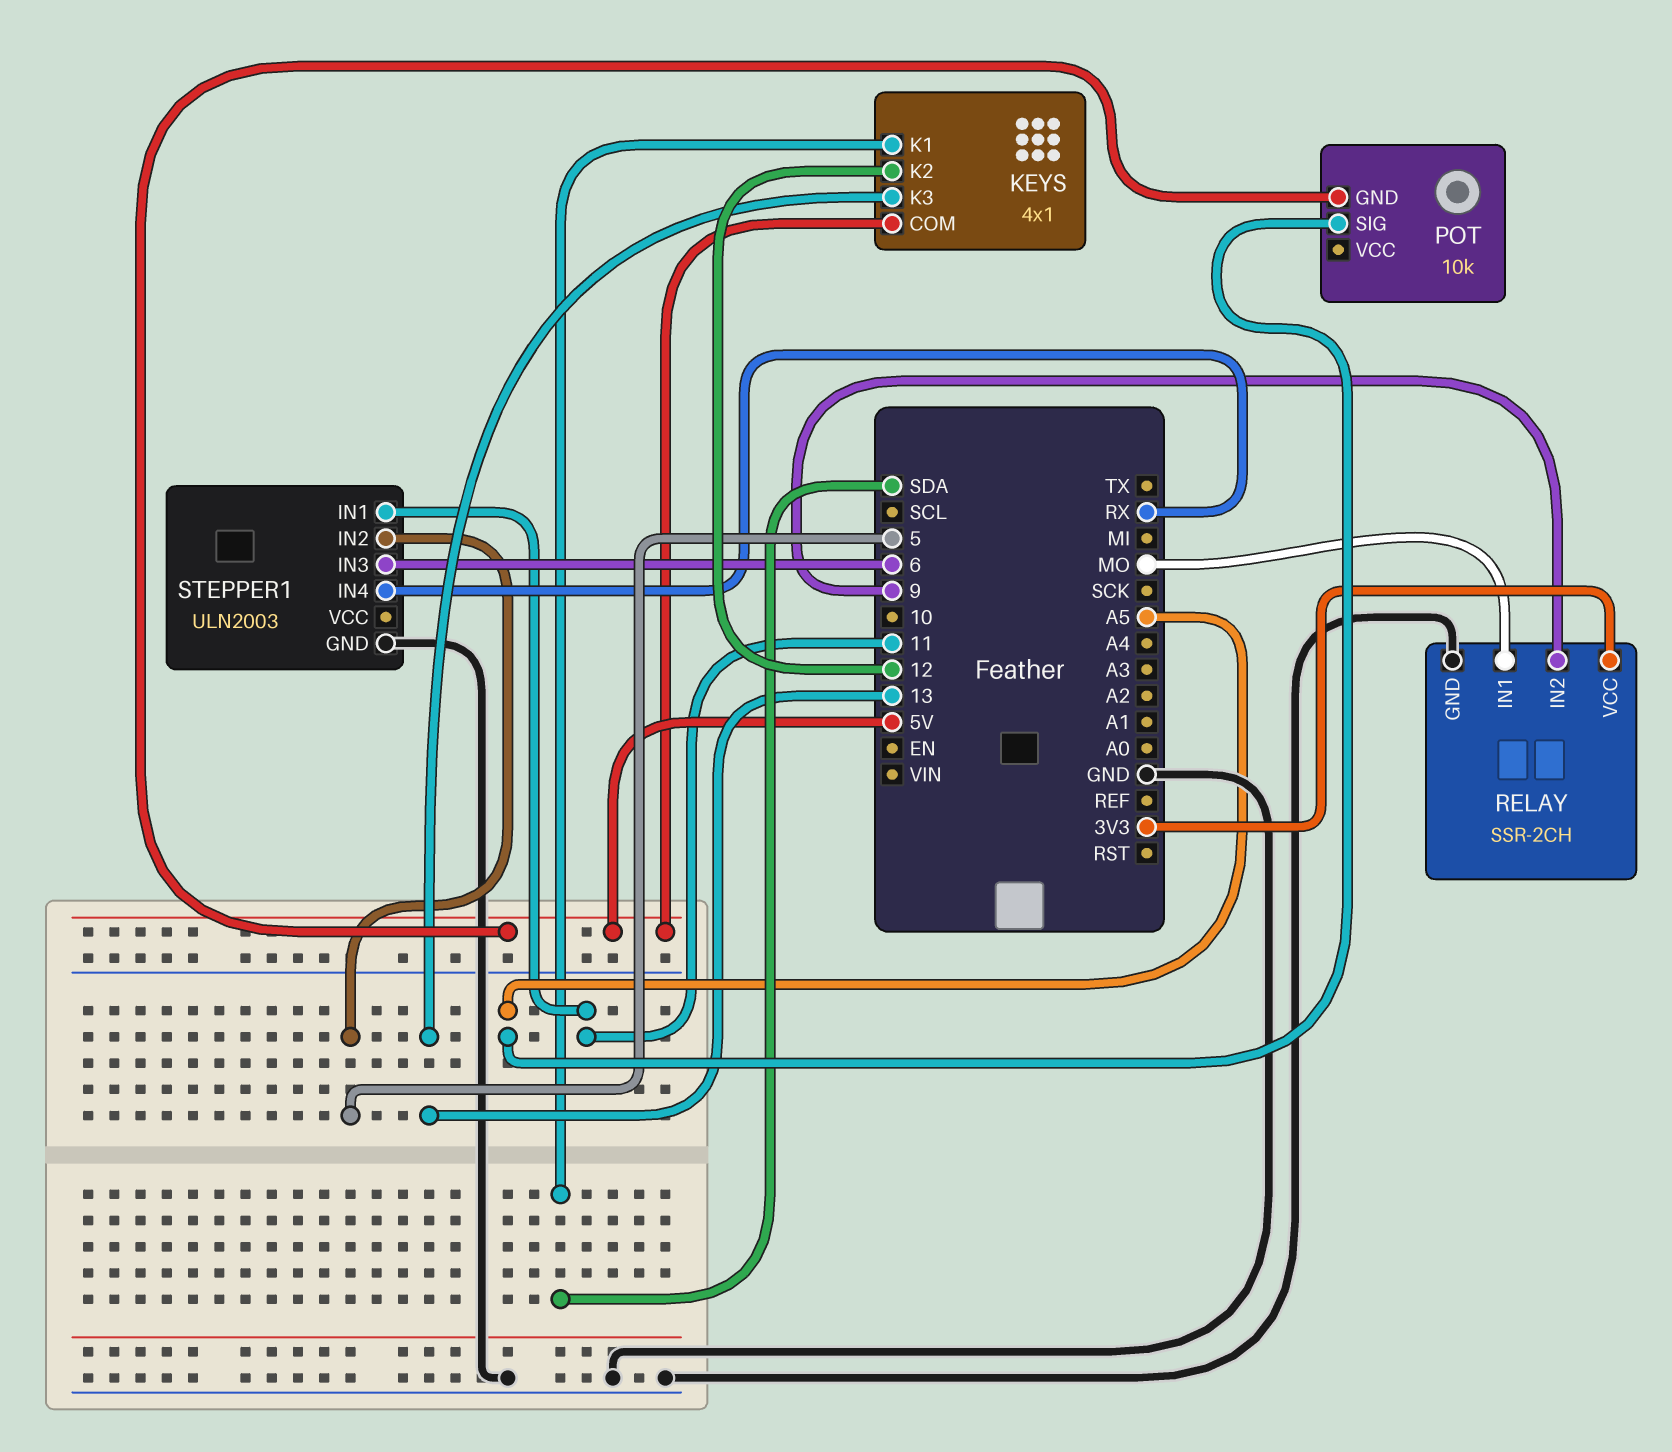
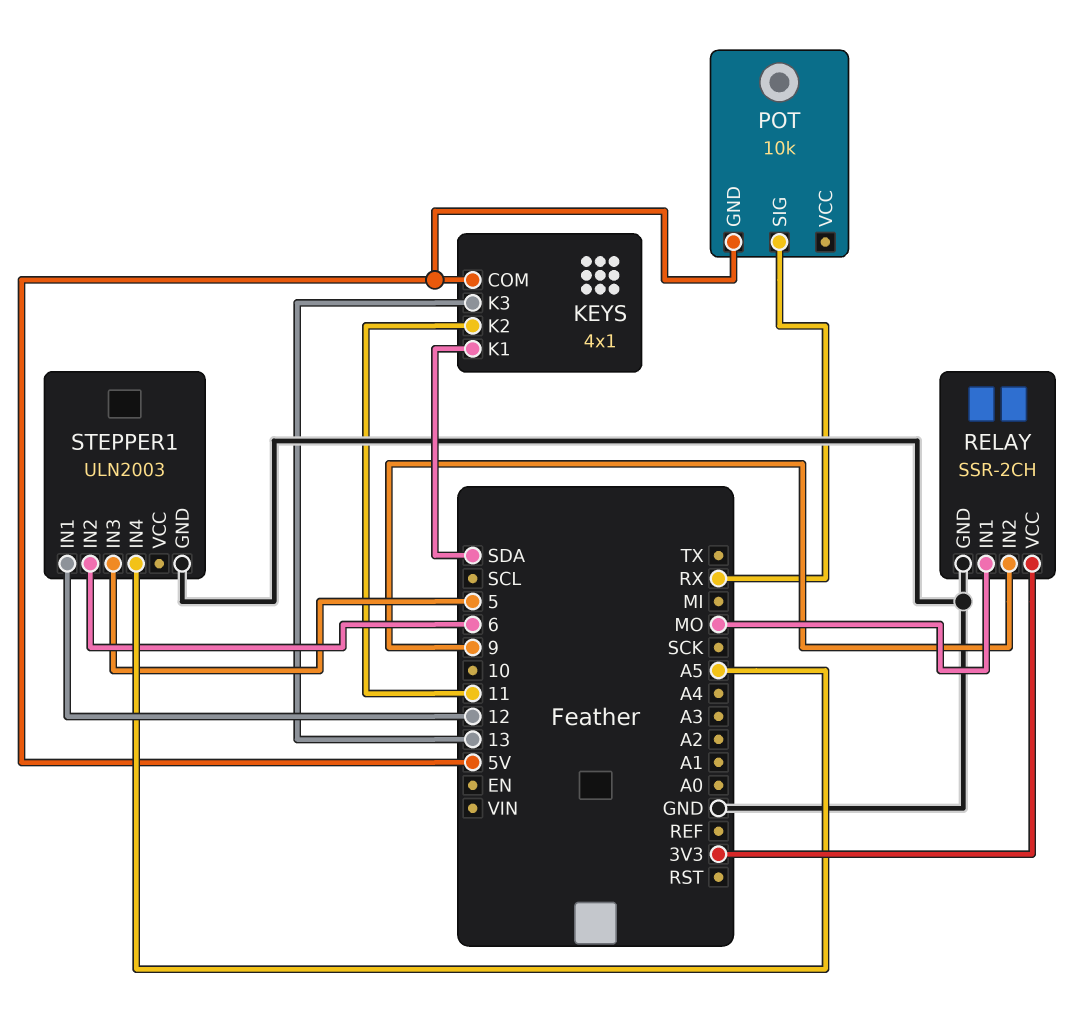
KEYS pin K2: 12 -> 11
POT pin SIG: A5 -> RX
STEPPER1 pin IN1: 11 -> 12
STEPPER1 pin IN2: 5 -> 6
STEPPER1 pin IN3: 6 -> 5
STEPPER1 pin IN4: RX -> A5

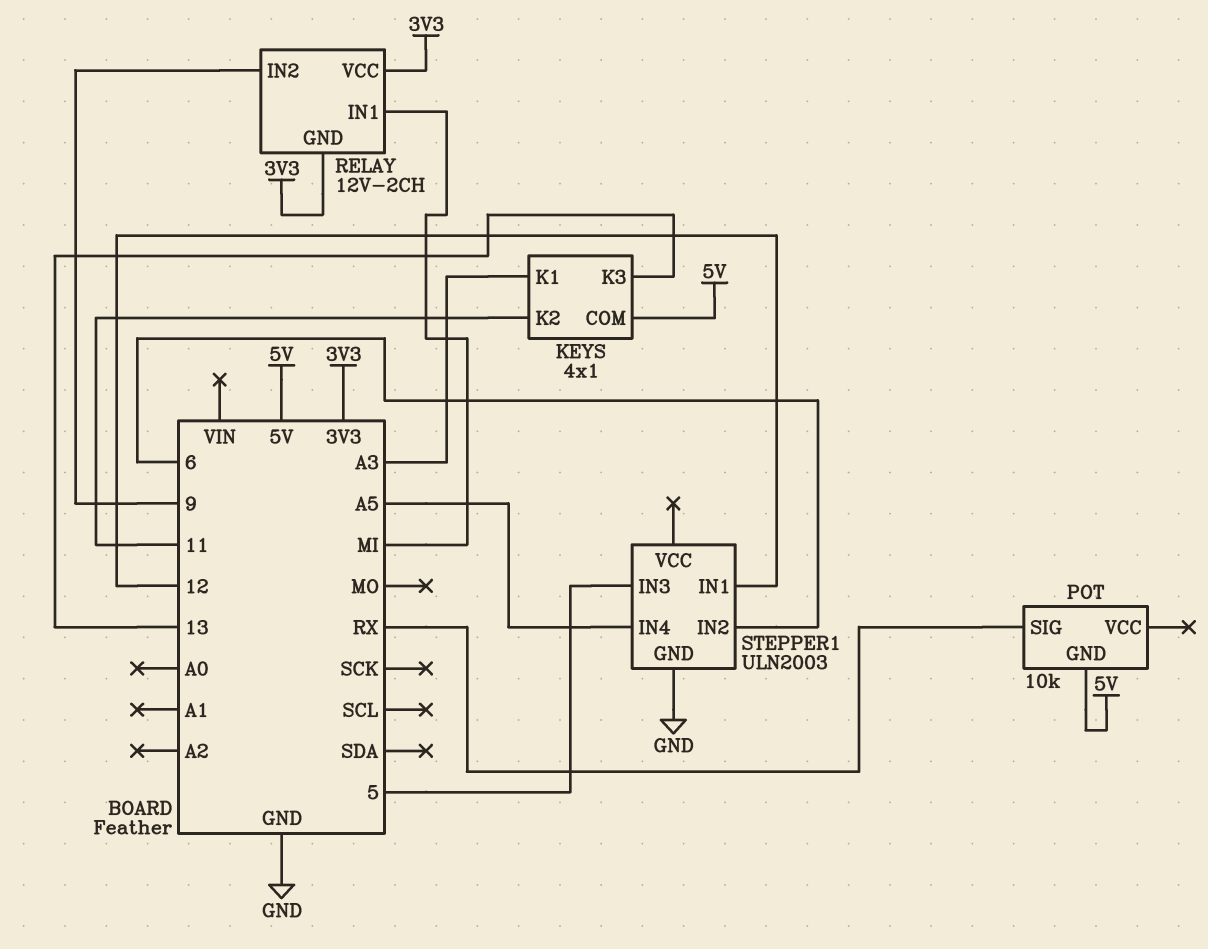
KEYS pin K1: SDA -> A3
RELAY: SSR-2CH -> 12V-2CH
RELAY pin GND: GND -> 3V3
RELAY pin IN1: MO -> MI

